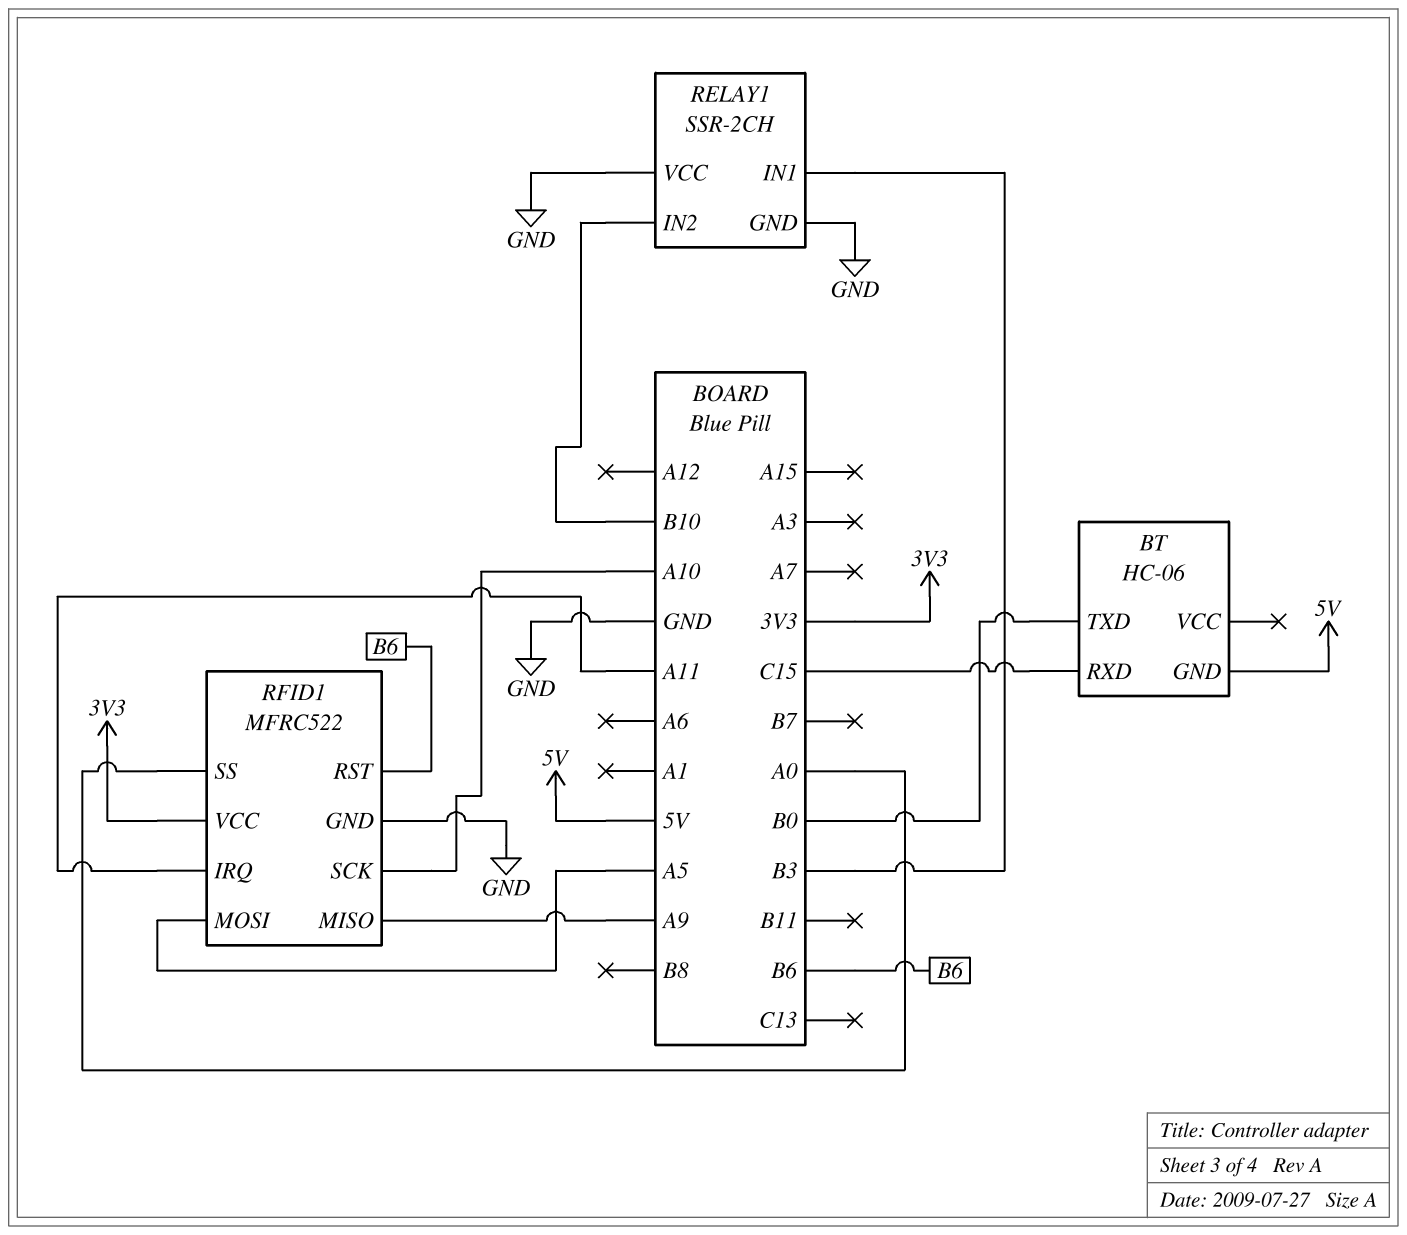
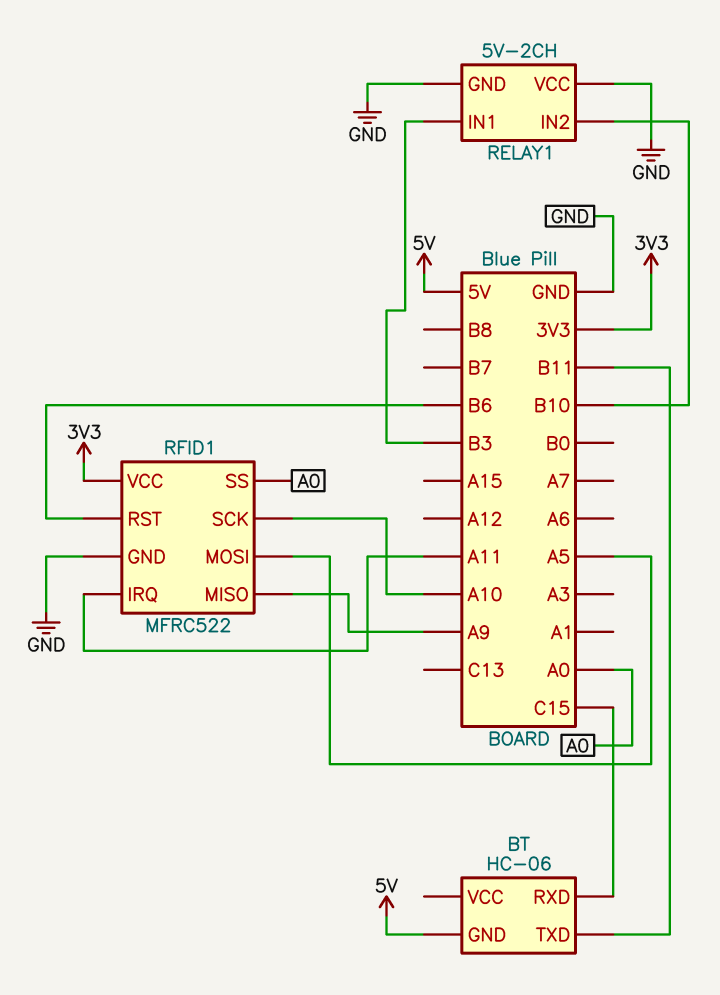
BT pin TXD: B0 -> B11
RELAY1: SSR-2CH -> 5V-2CH

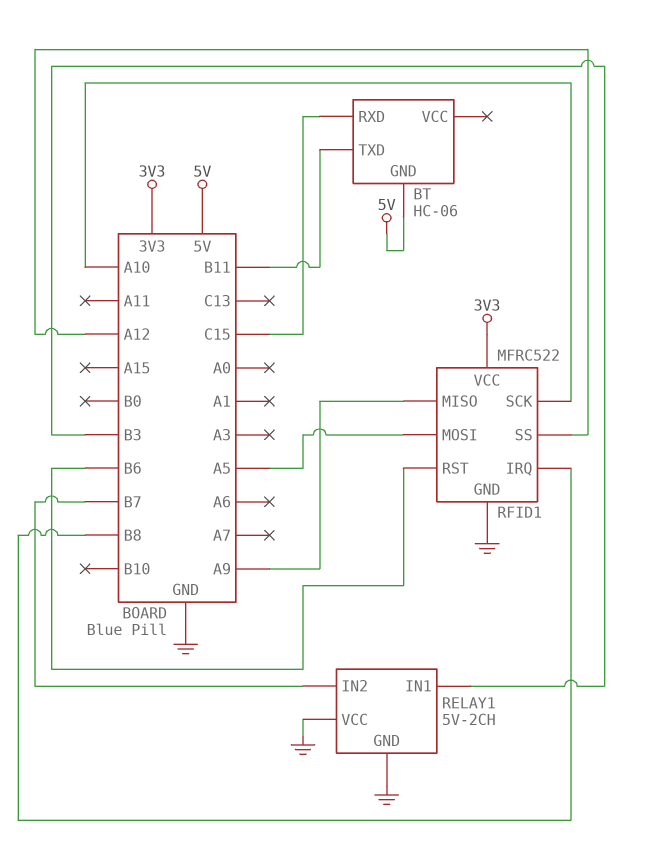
RELAY1 pin IN2: B10 -> B7
RFID1 pin IRQ: A11 -> B8
RFID1 pin SS: A0 -> A12

